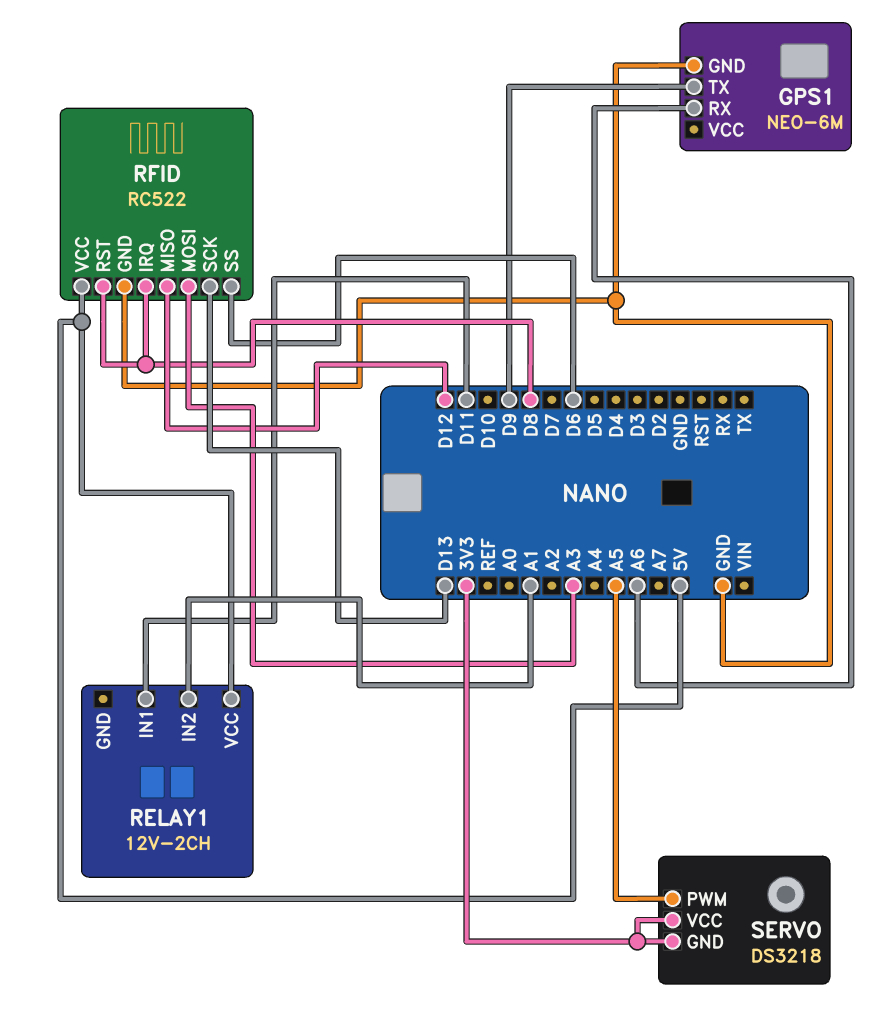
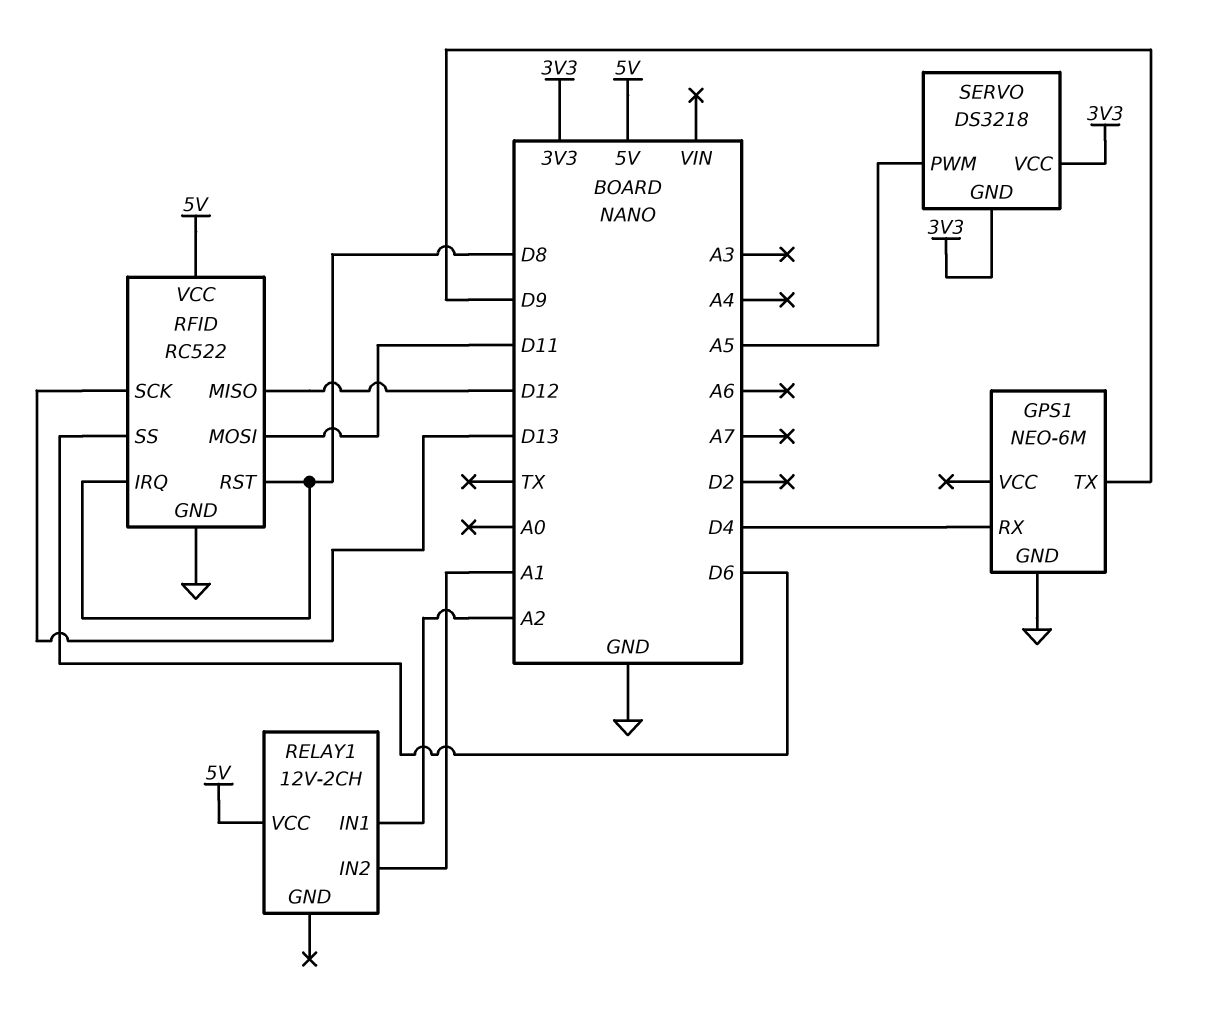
GPS1 pin RX: A6 -> D4
RELAY1 pin IN1: D11 -> A2
RFID pin MOSI: A3 -> D11

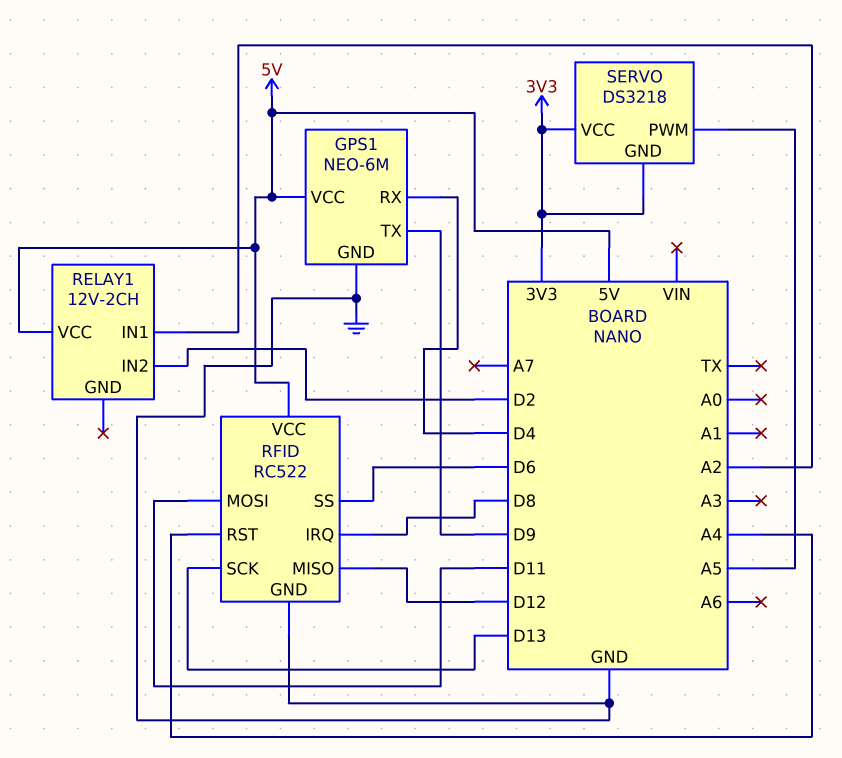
GPS1 pin VCC: none -> 5V
RELAY1 pin IN2: A1 -> D2
RFID pin RST: D8 -> A4

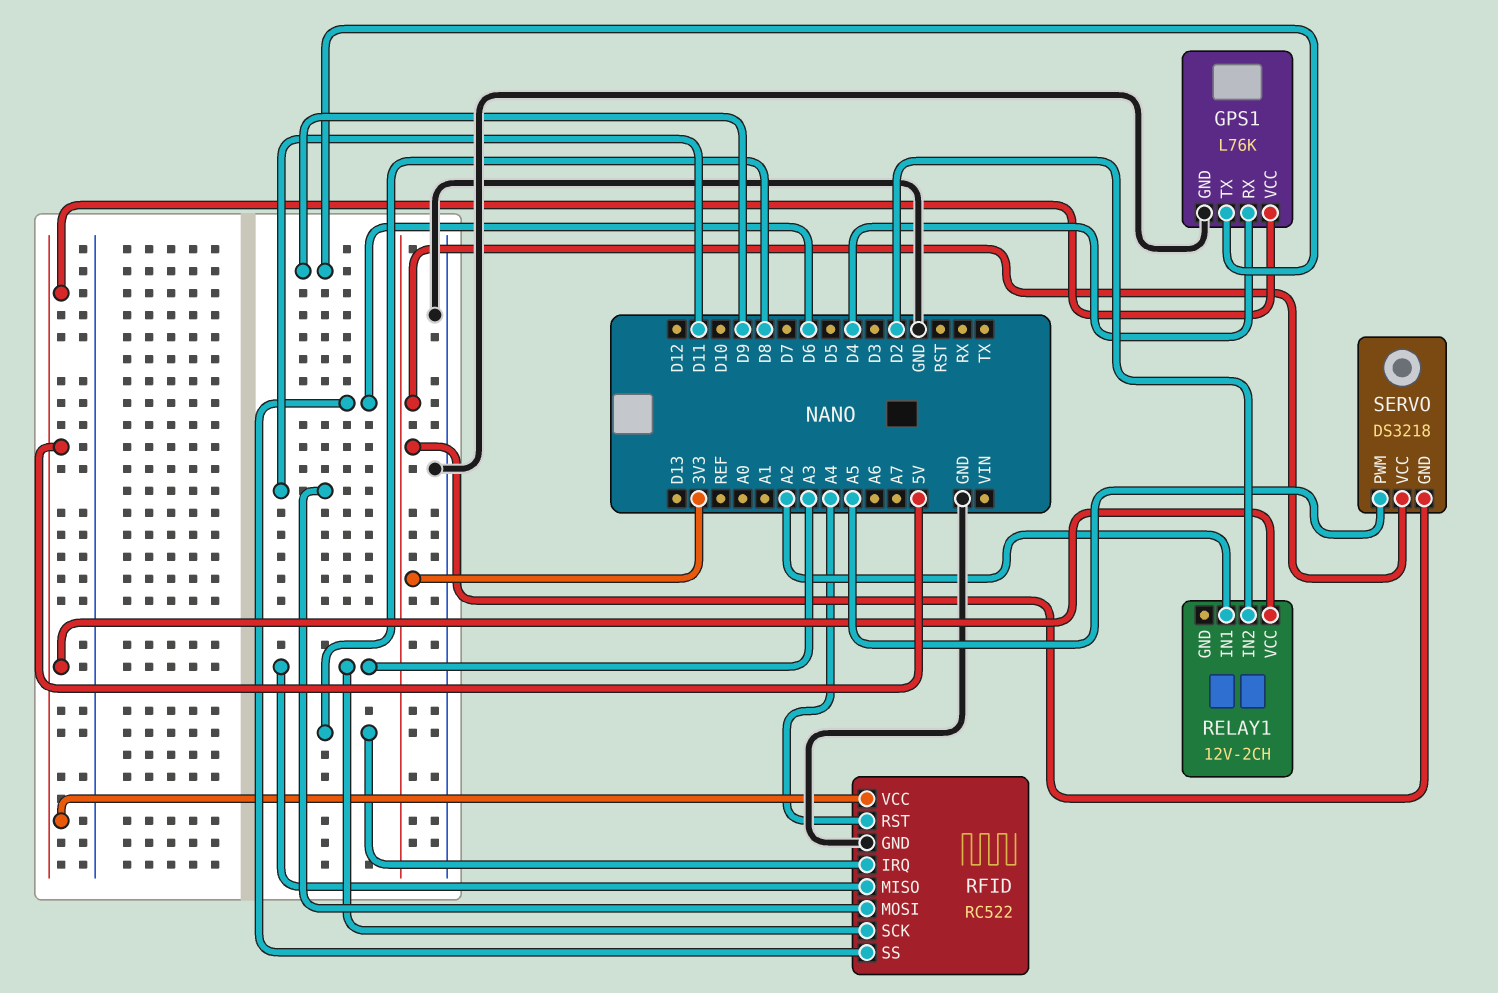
GPS1: NEO-6M -> L76K
RFID pin MISO: D12 -> A3
RFID pin SCK: D13 -> A3

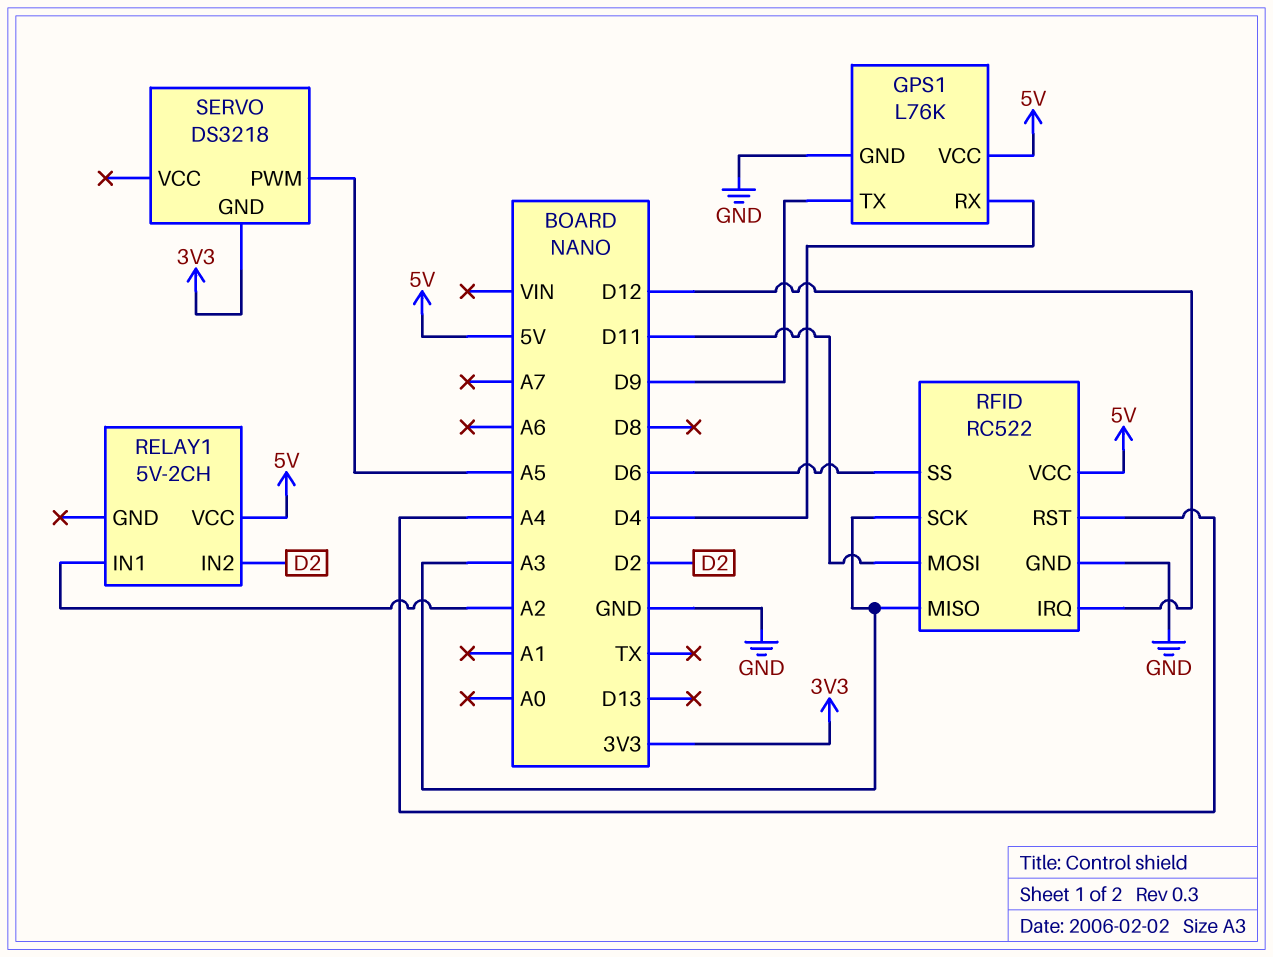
RELAY1: 12V-2CH -> 5V-2CH
RFID pin IRQ: D8 -> D12
SERVO pin VCC: 3V3 -> none

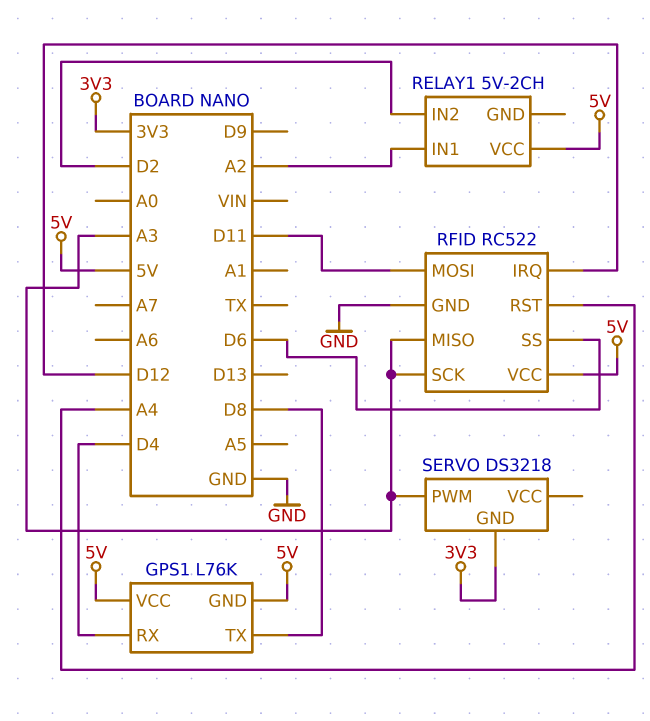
GPS1 pin GND: GND -> 5V
GPS1 pin TX: D9 -> D8
SERVO pin PWM: A5 -> A3

